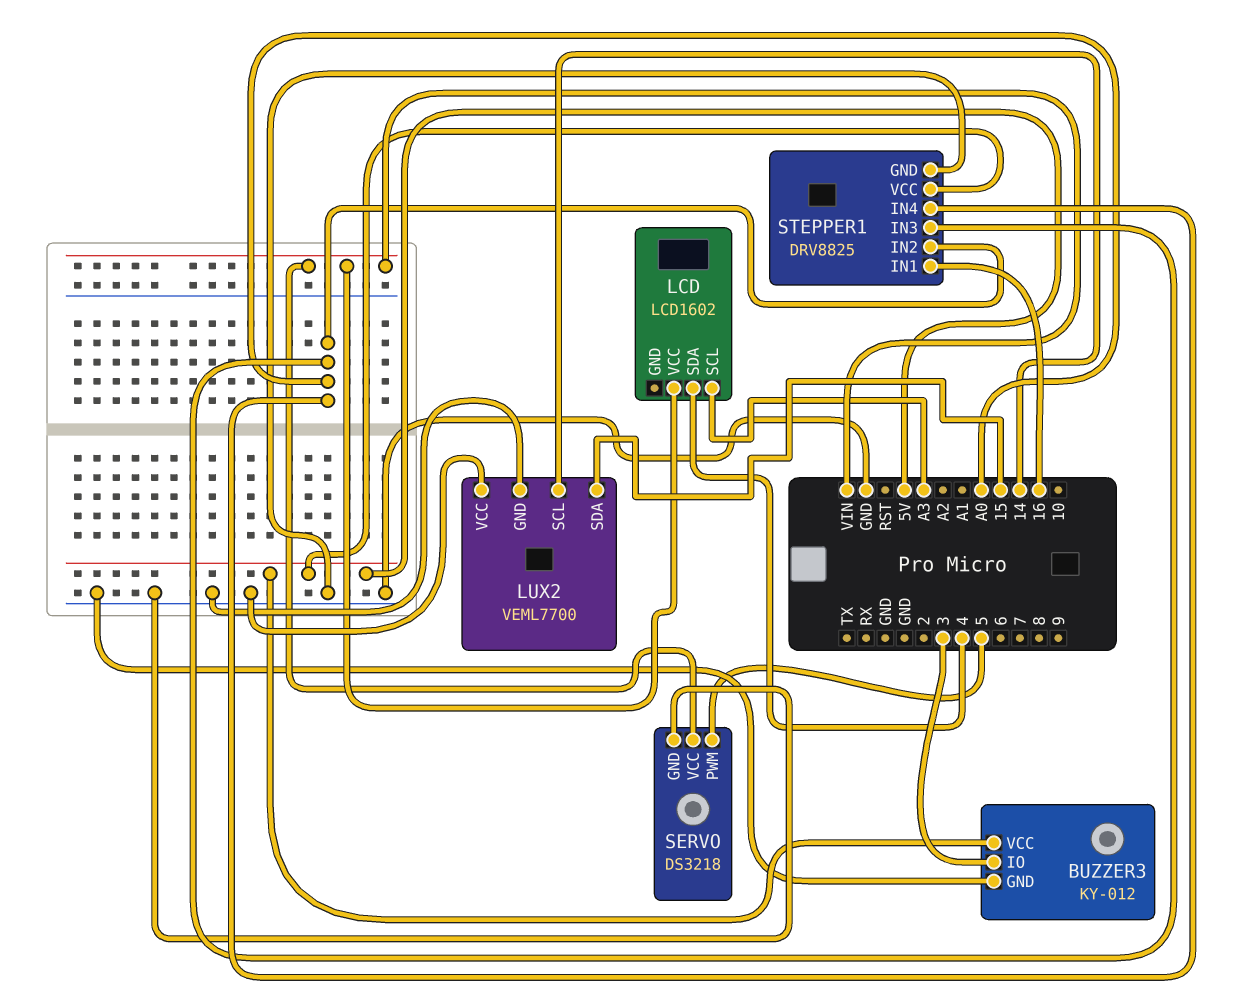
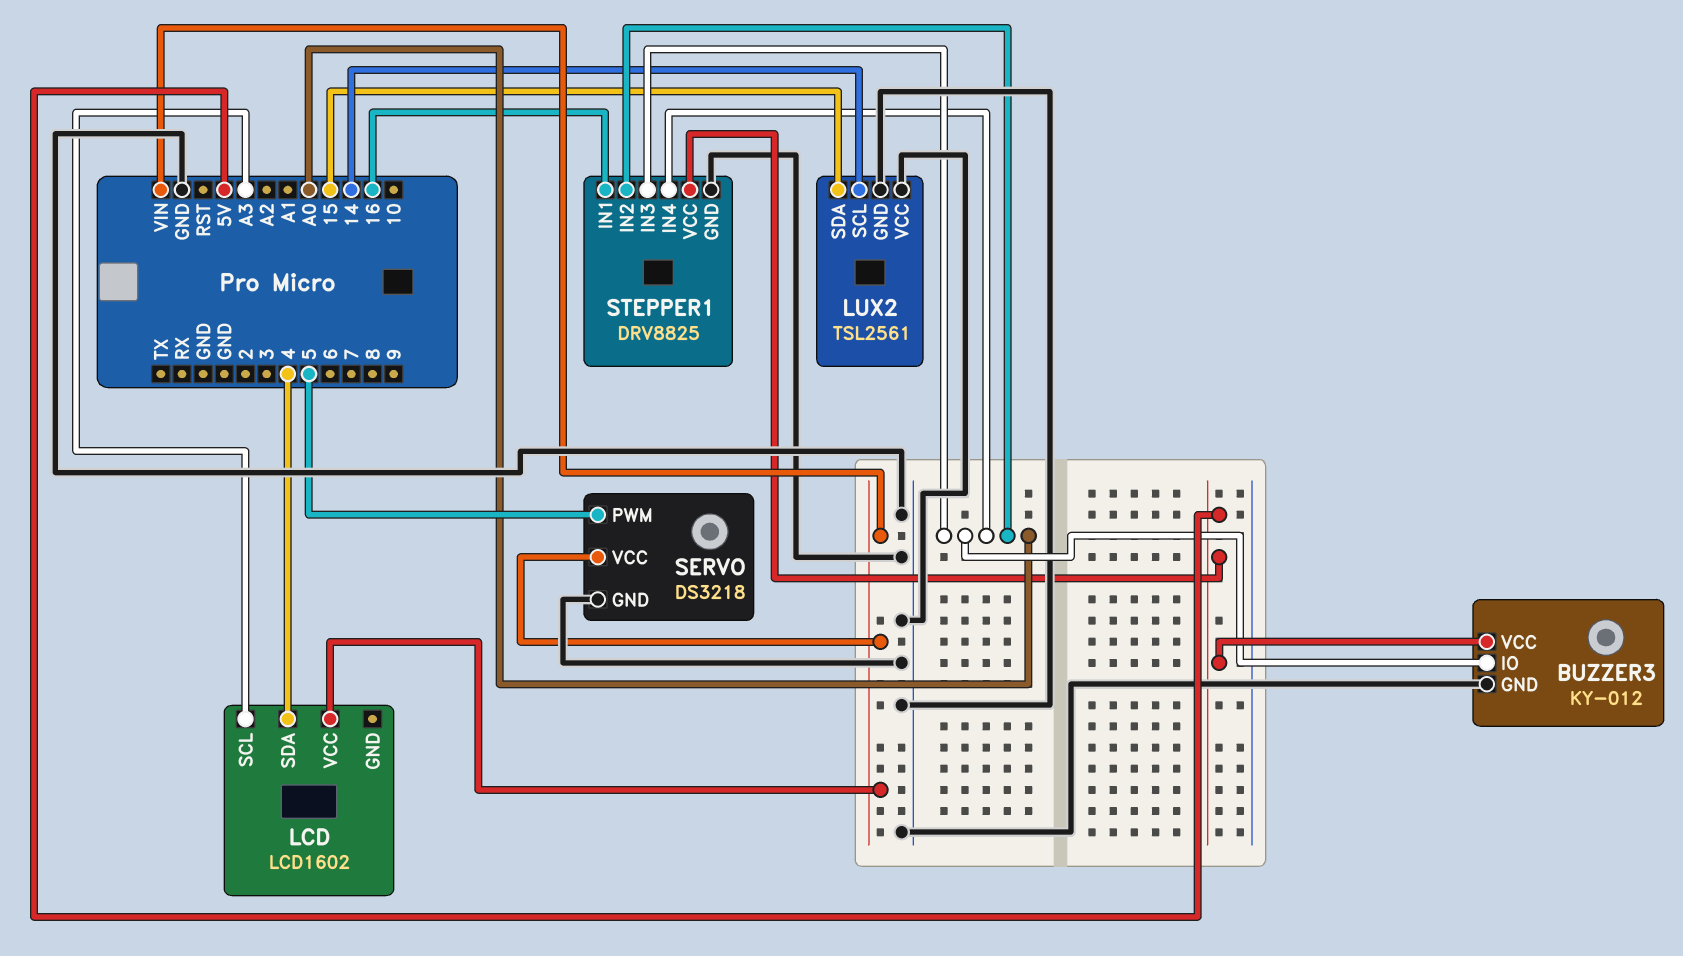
BUZZER3 pin IO: 3 -> A0
LUX2: VEML7700 -> TSL2561

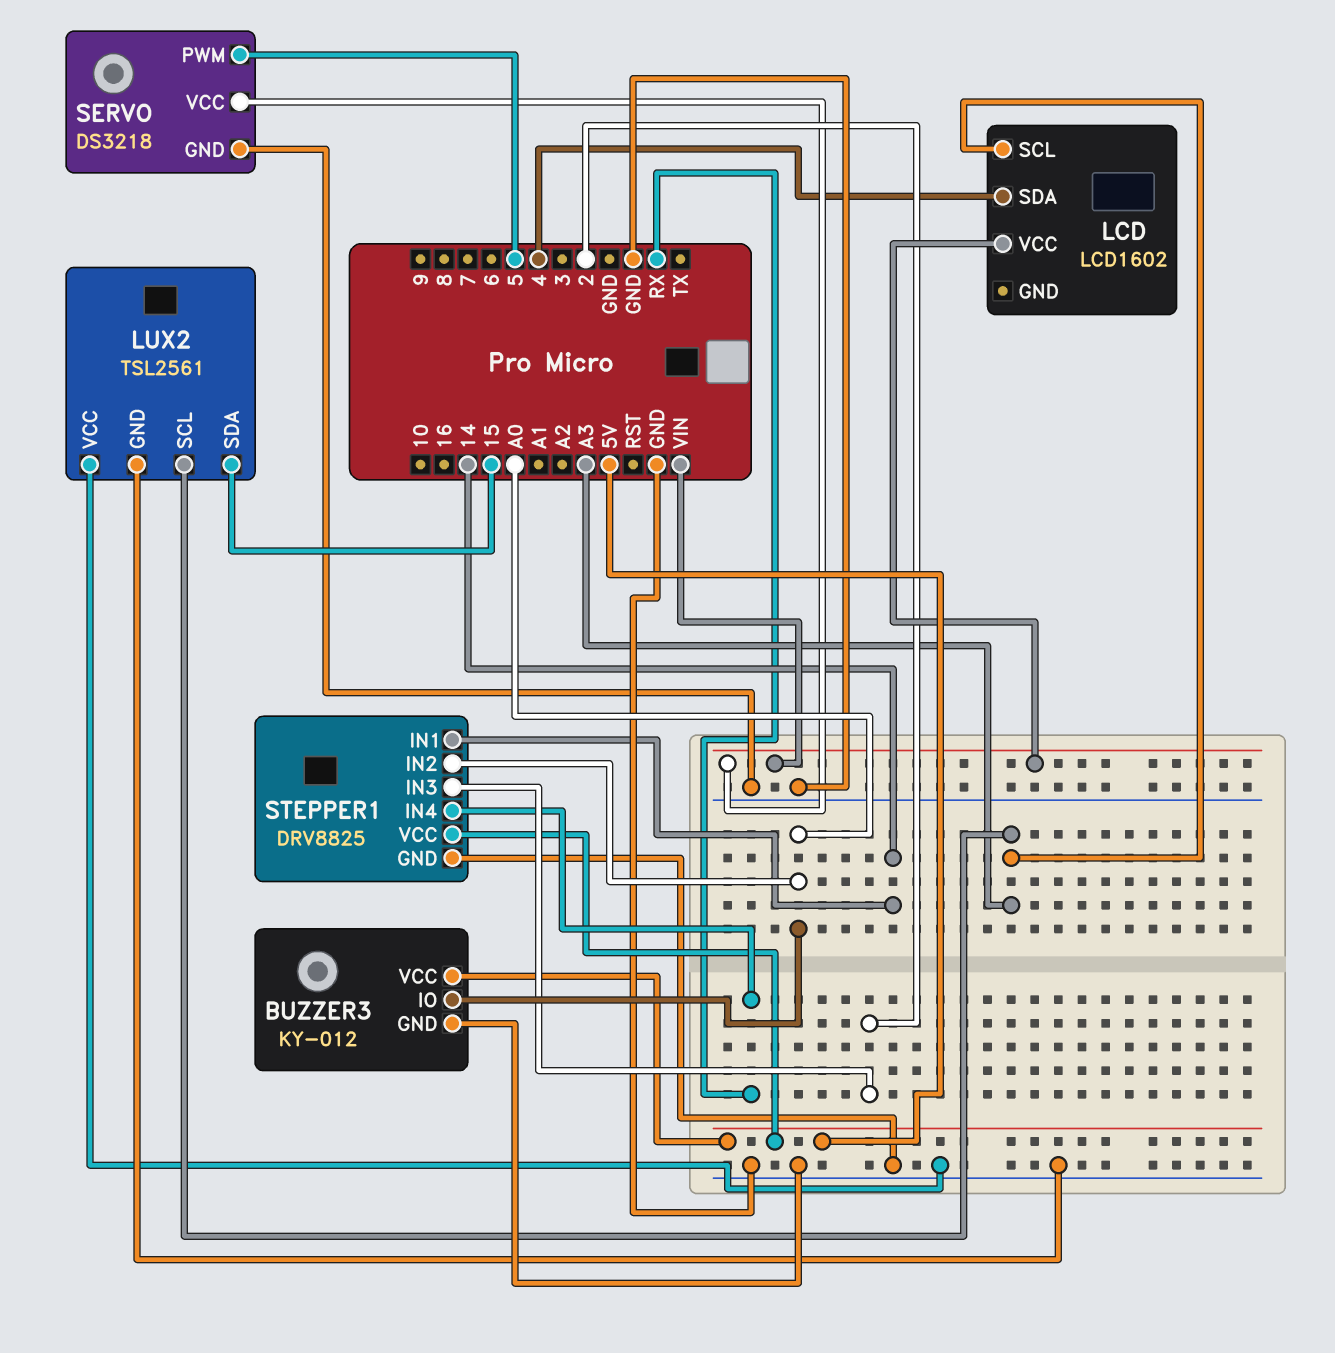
LUX2 pin SCL: 14 -> A3
STEPPER1 pin IN1: 16 -> 14
STEPPER1 pin IN3: A0 -> 2
STEPPER1 pin IN4: A0 -> RX

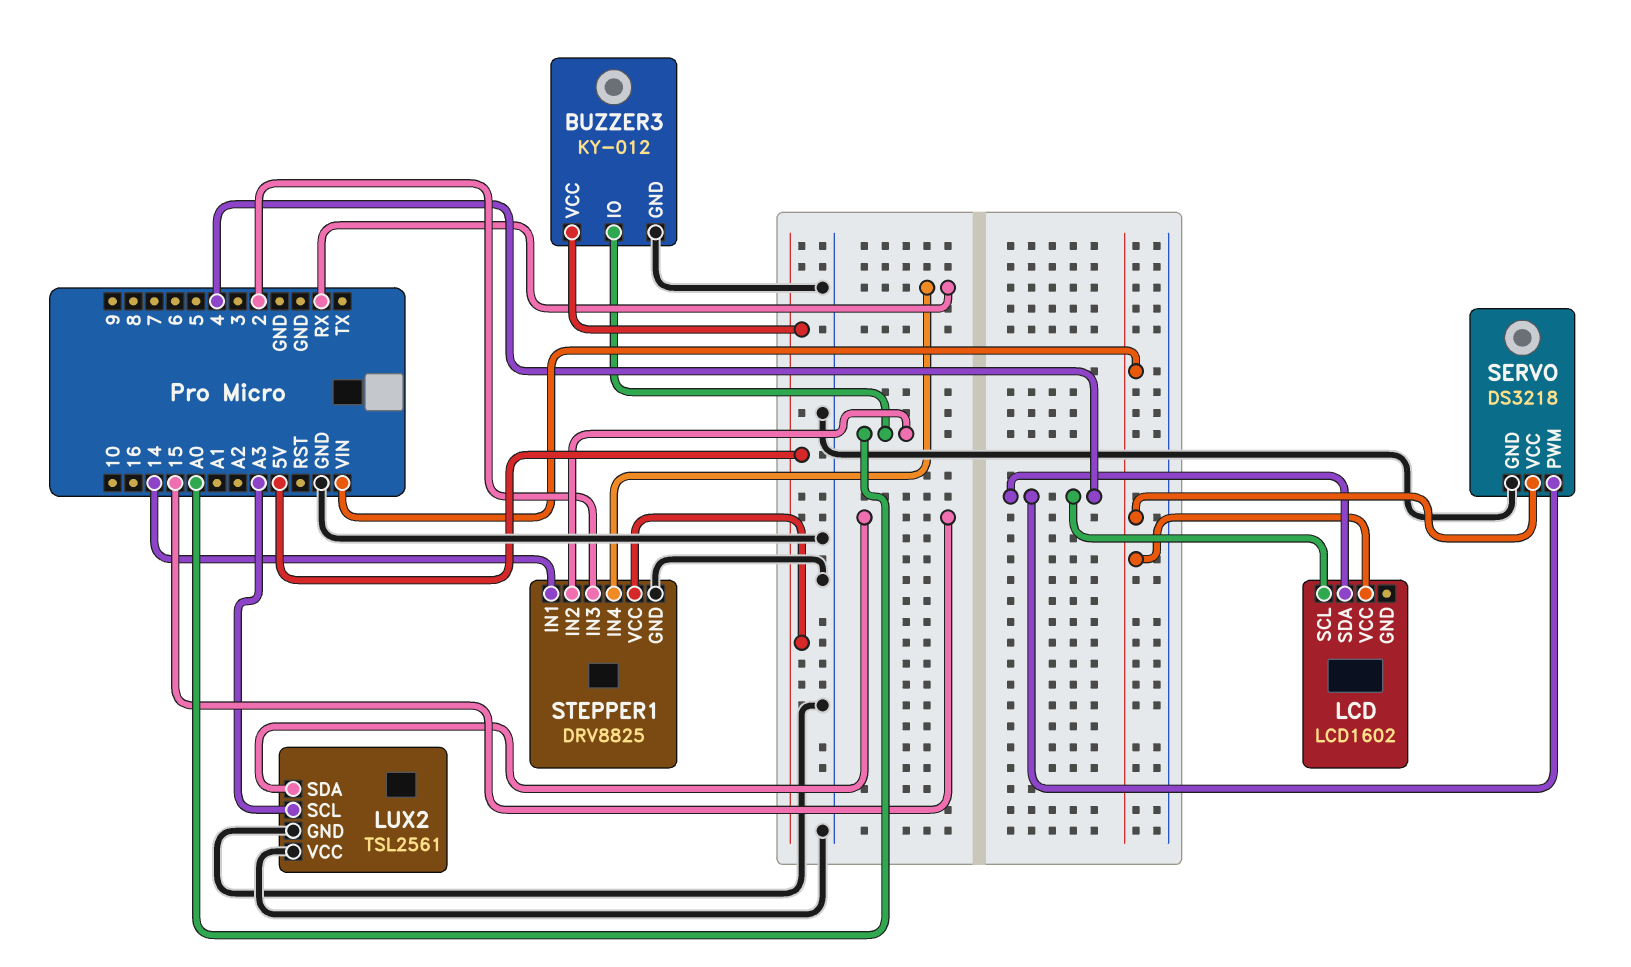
LCD pin SCL: A3 -> 4
SERVO pin PWM: 5 -> 4

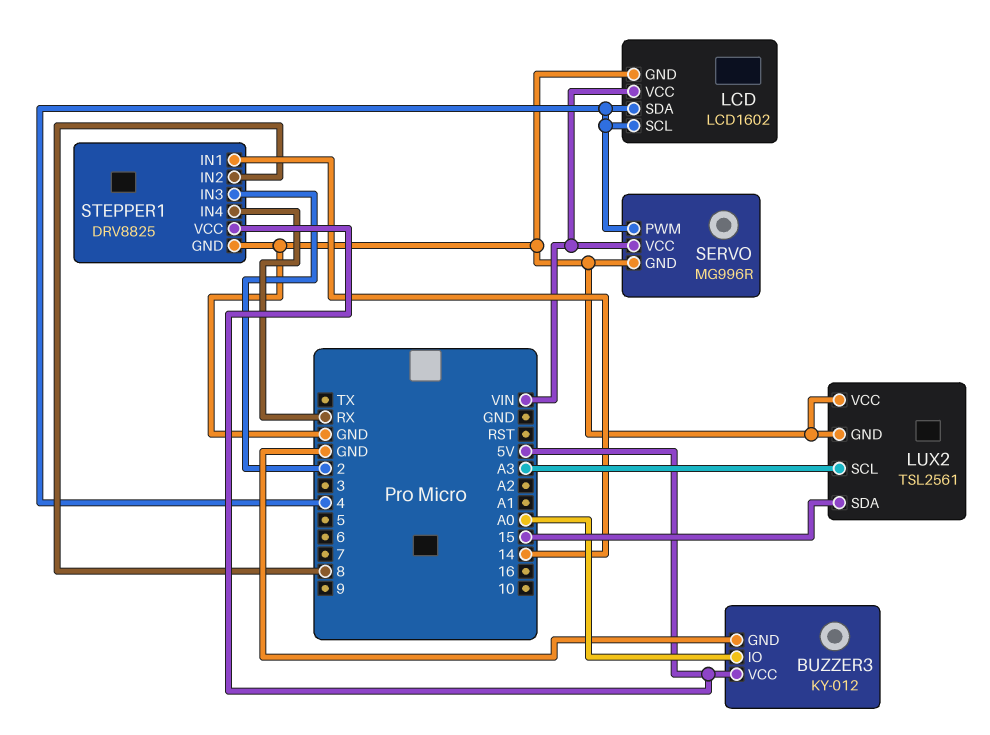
LCD pin GND: none -> GND
SERVO: DS3218 -> MG996R
STEPPER1 pin IN2: A0 -> 8

